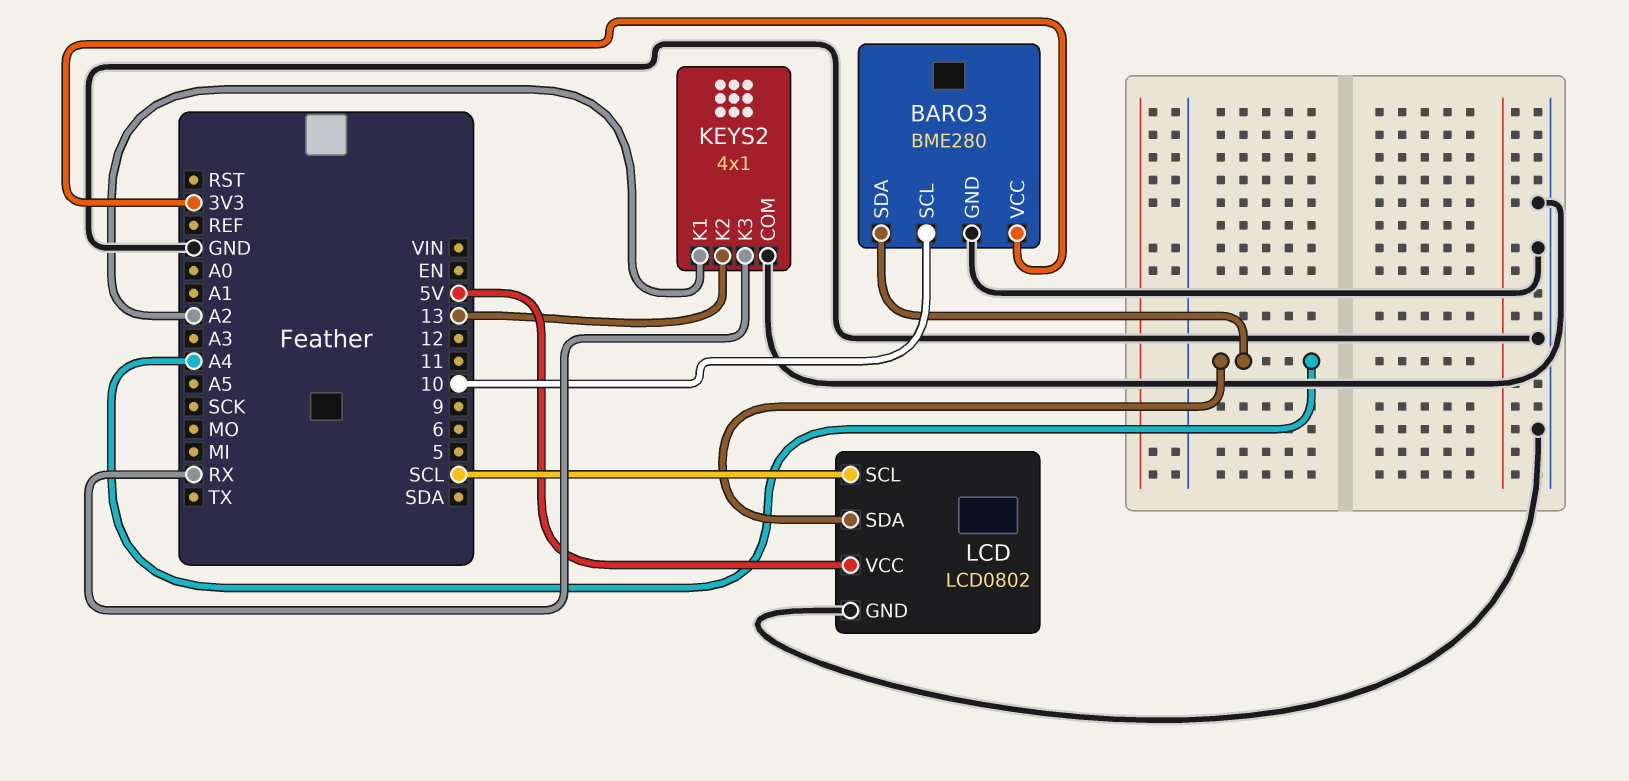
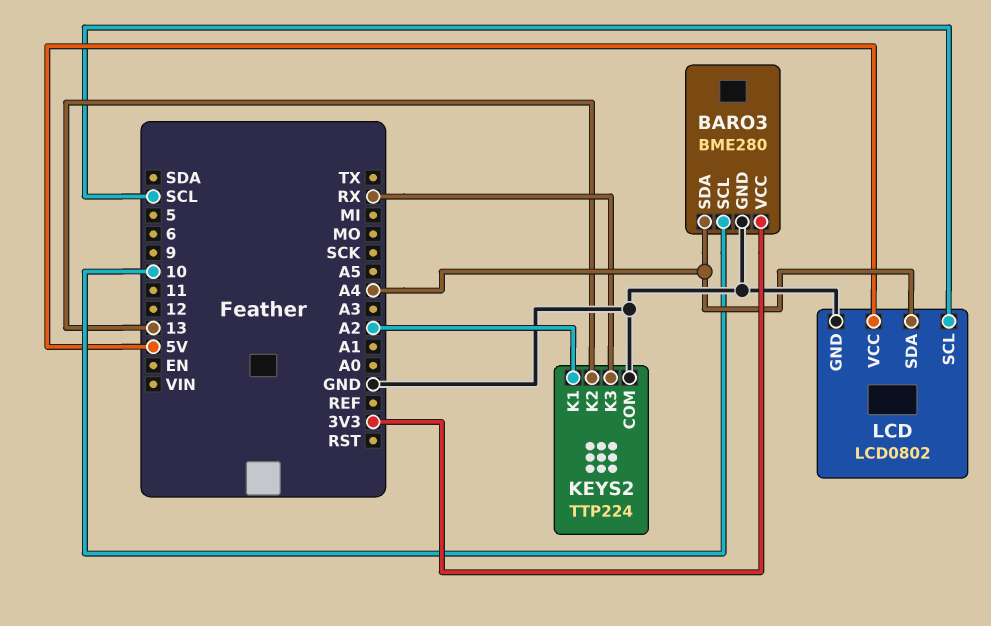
KEYS2: 4x1 -> TTP224

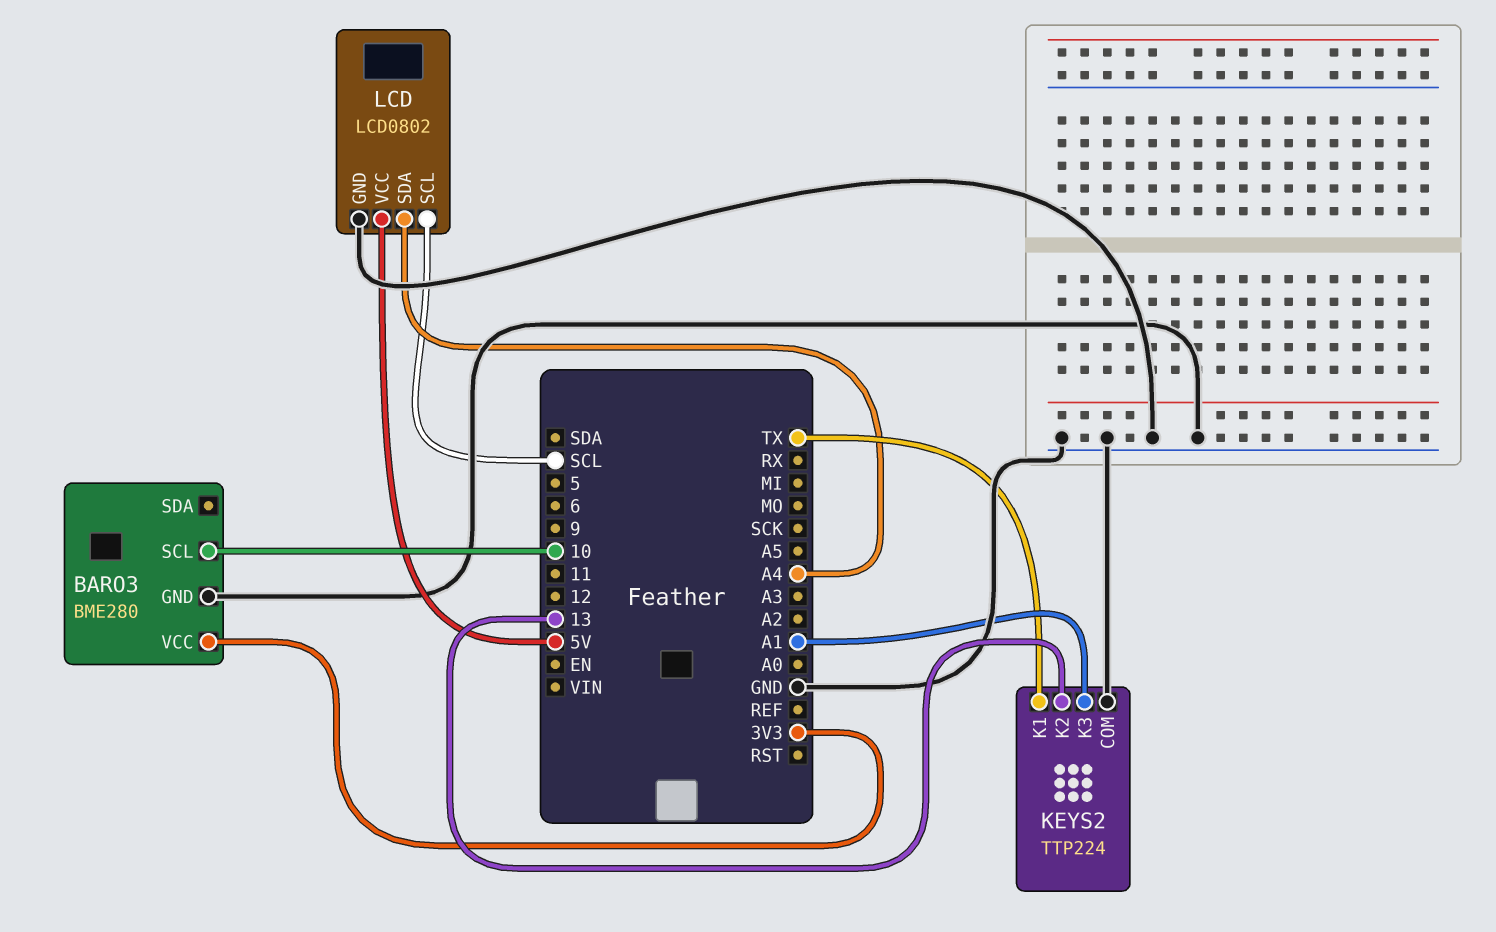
BARO3 pin SDA: A4 -> none
KEYS2 pin K1: A2 -> TX
KEYS2 pin K3: RX -> A1

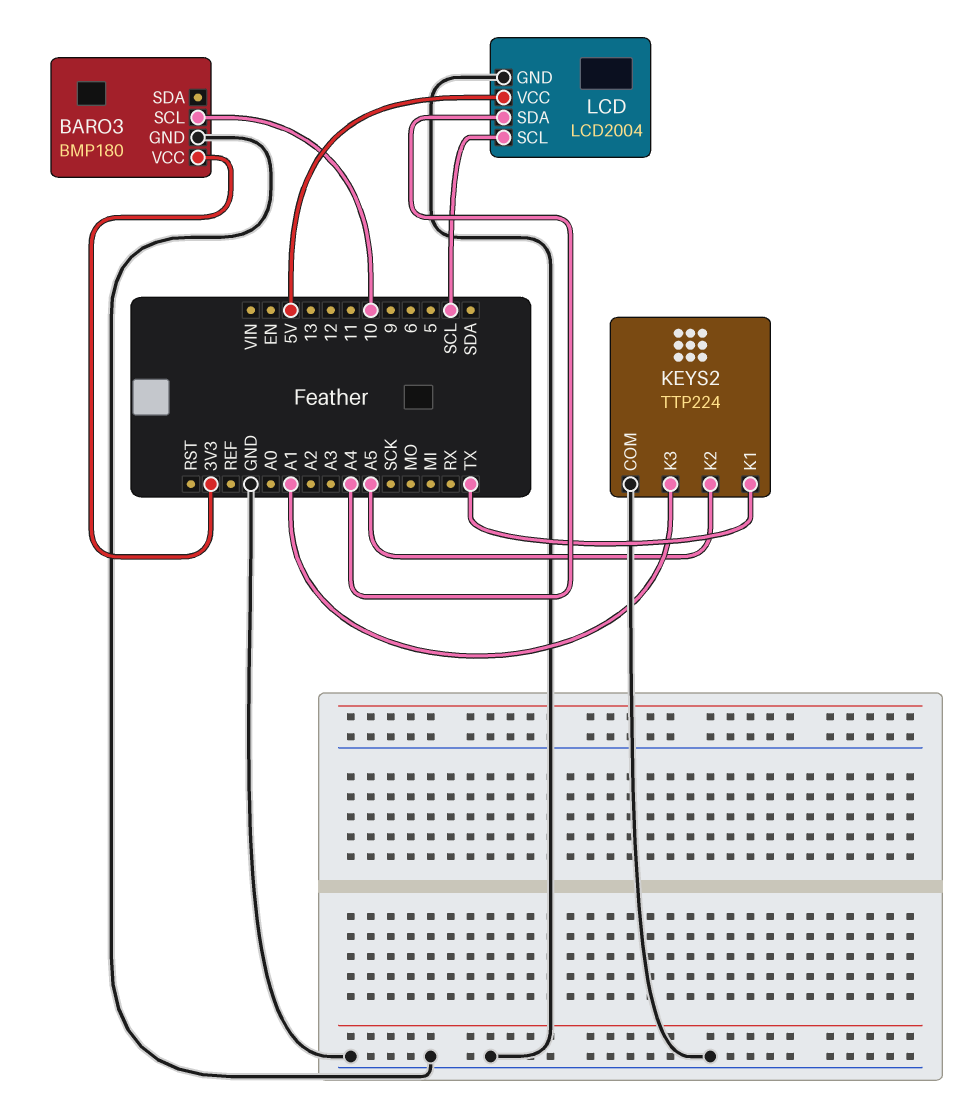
BARO3: BME280 -> BMP180
KEYS2 pin K2: 13 -> A5
LCD: LCD0802 -> LCD2004

